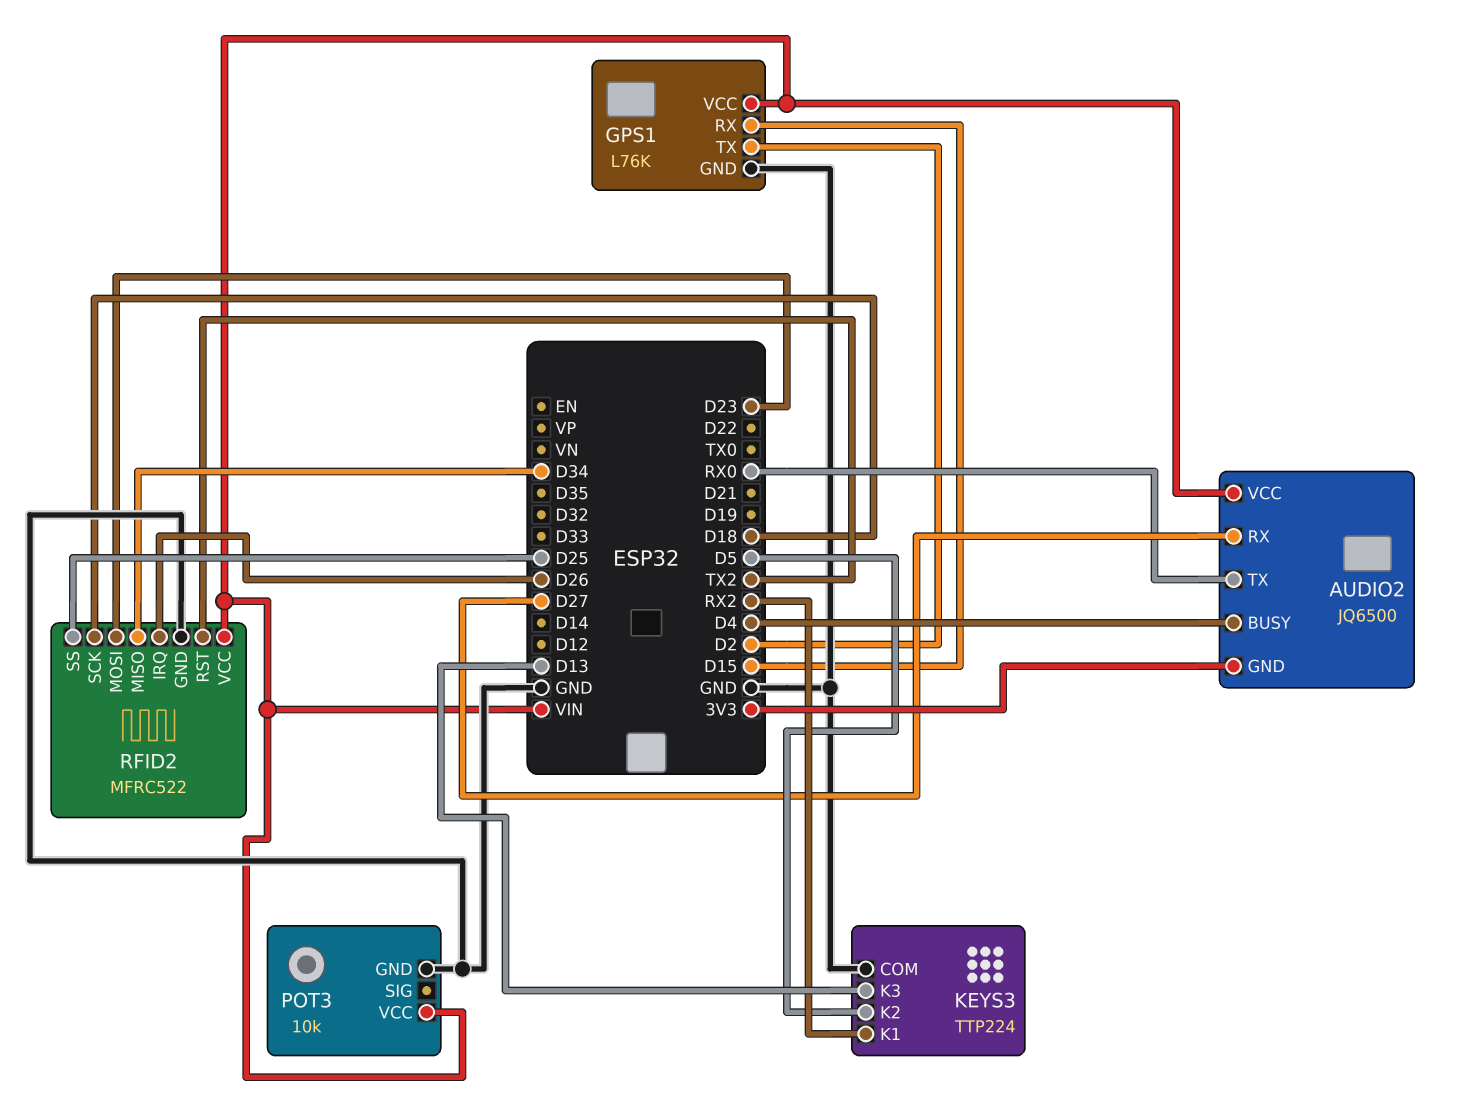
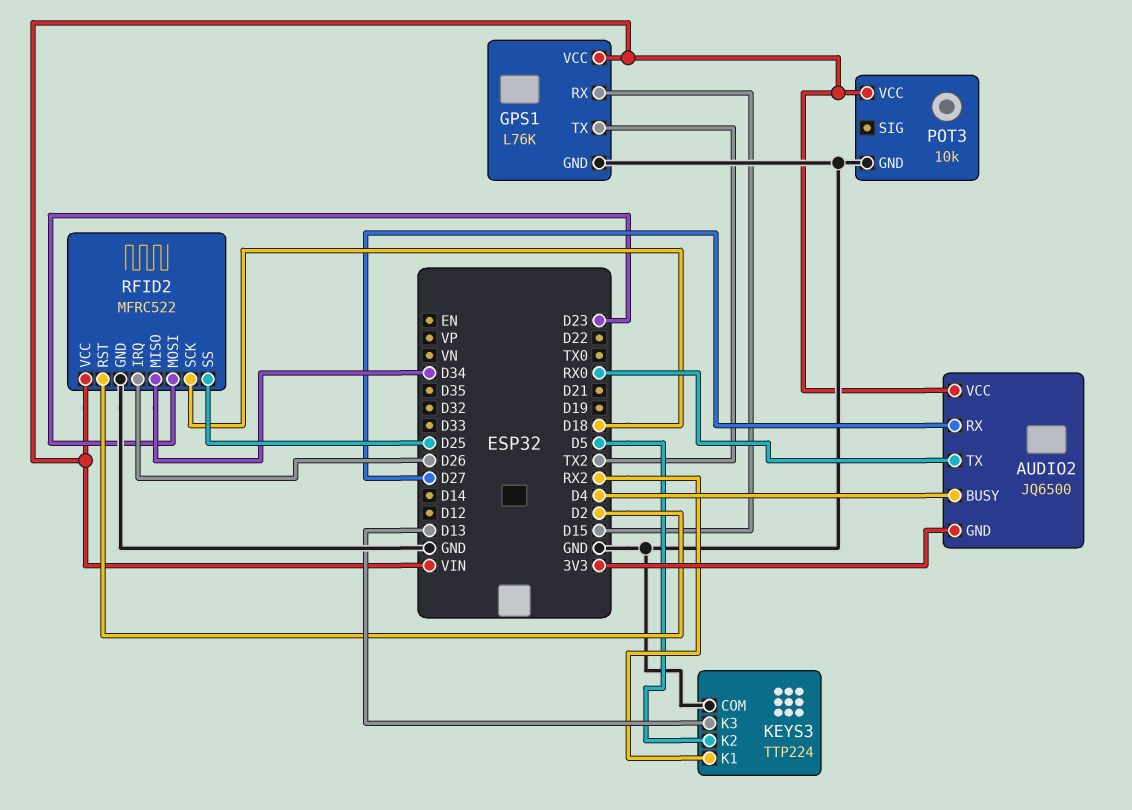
GPS1 pin TX: D2 -> TX2
RFID2 pin RST: TX2 -> D2

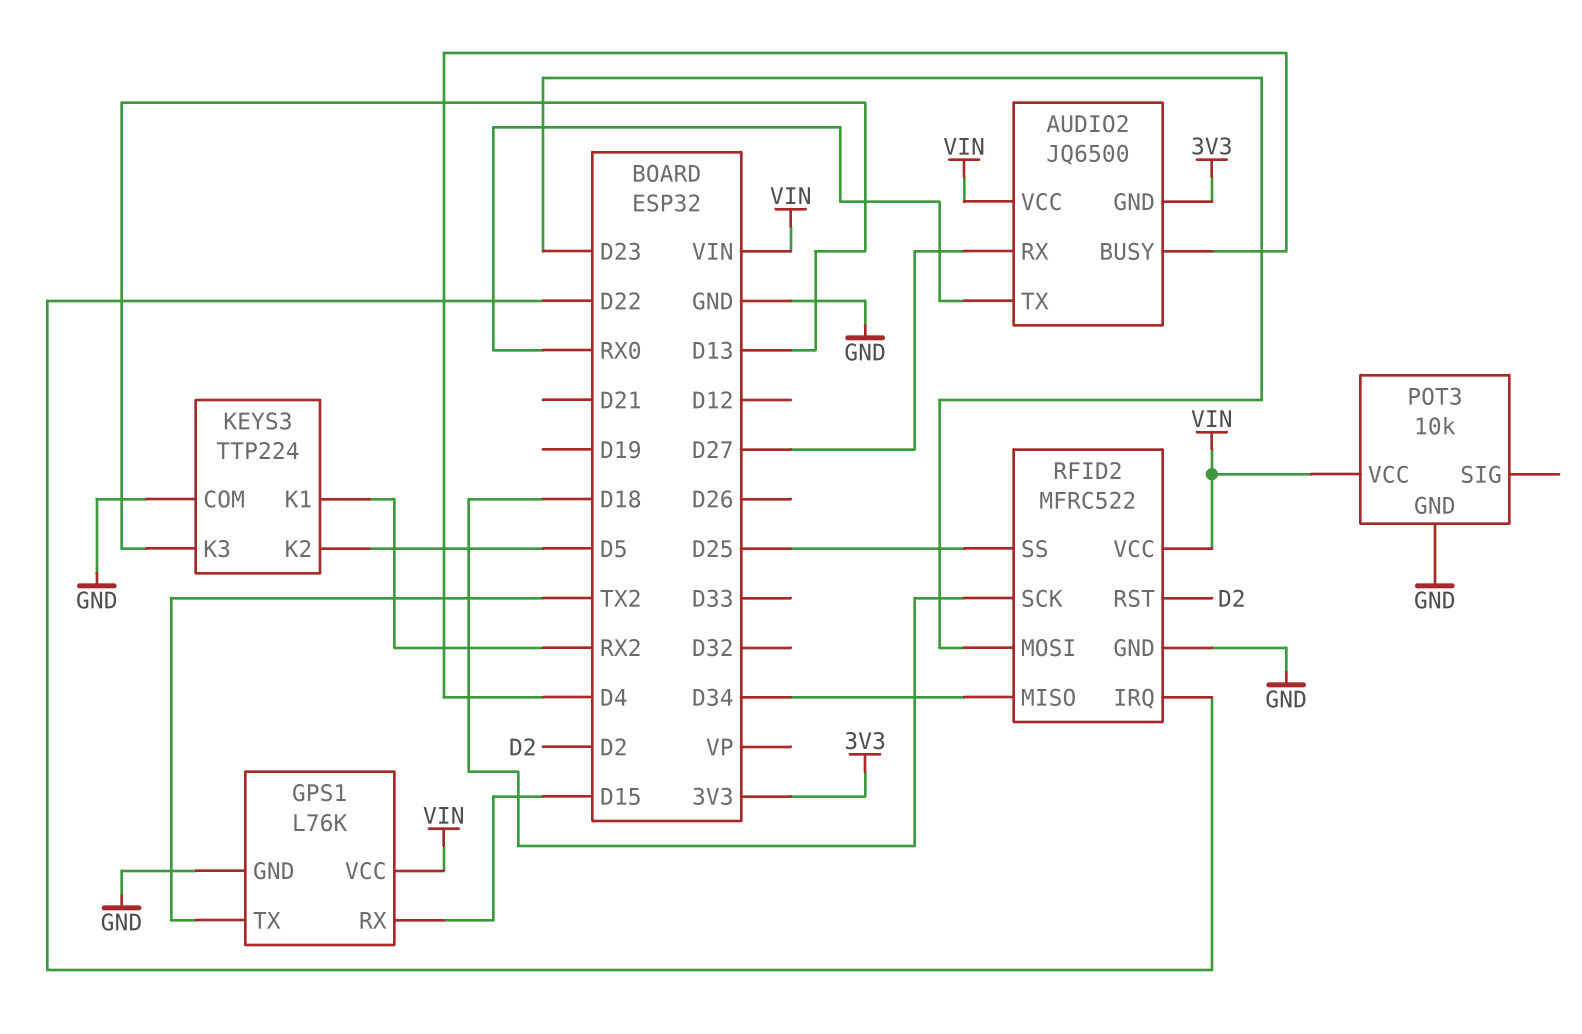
RFID2 pin IRQ: D26 -> D22

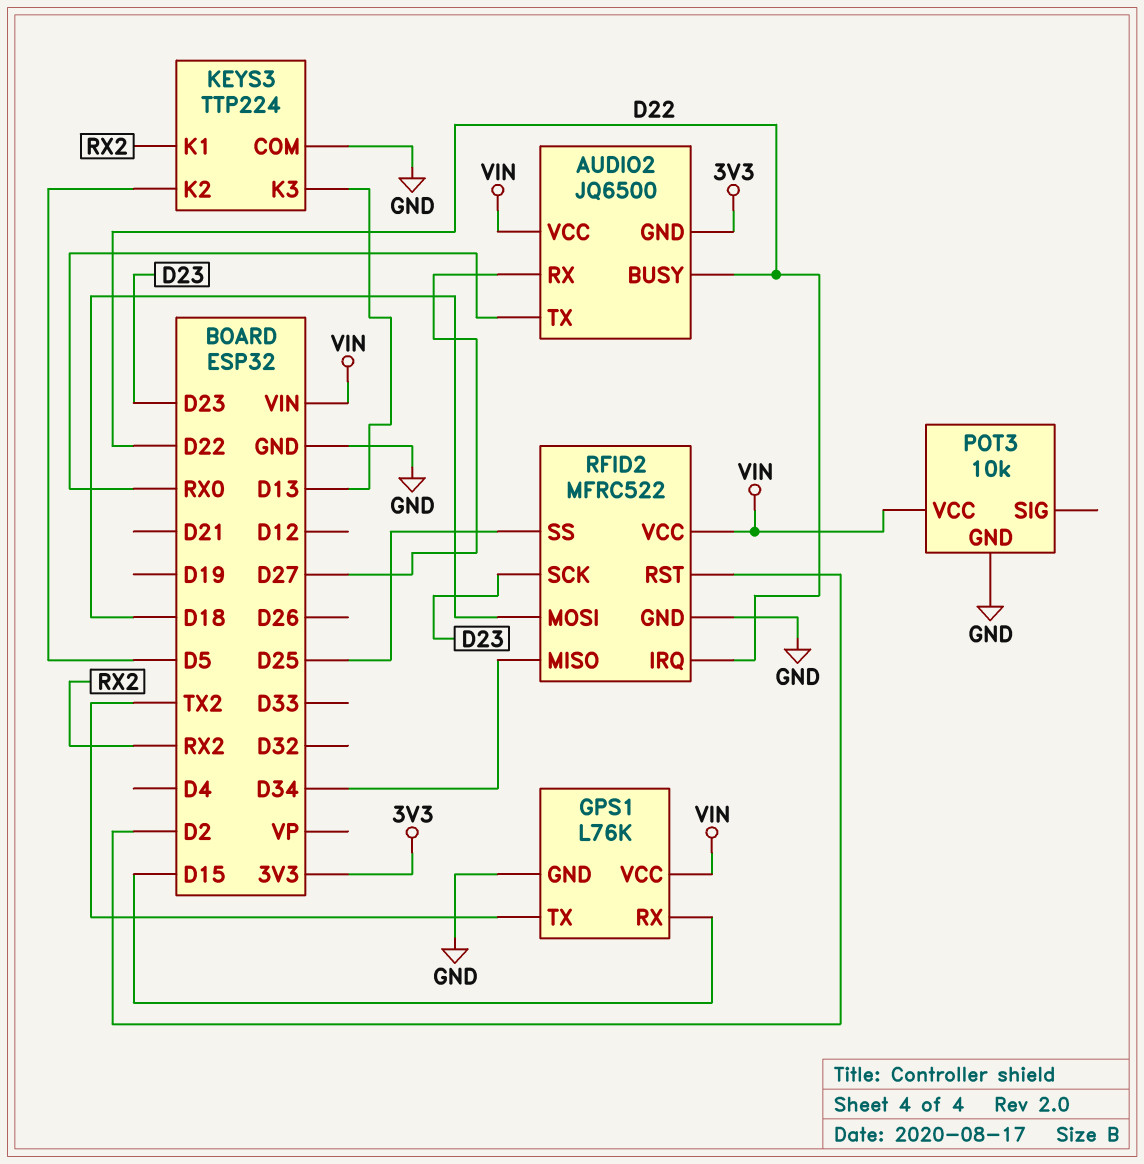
AUDIO2 pin BUSY: D4 -> D22
RFID2 pin MOSI: D23 -> D18
RFID2 pin SCK: D18 -> D23

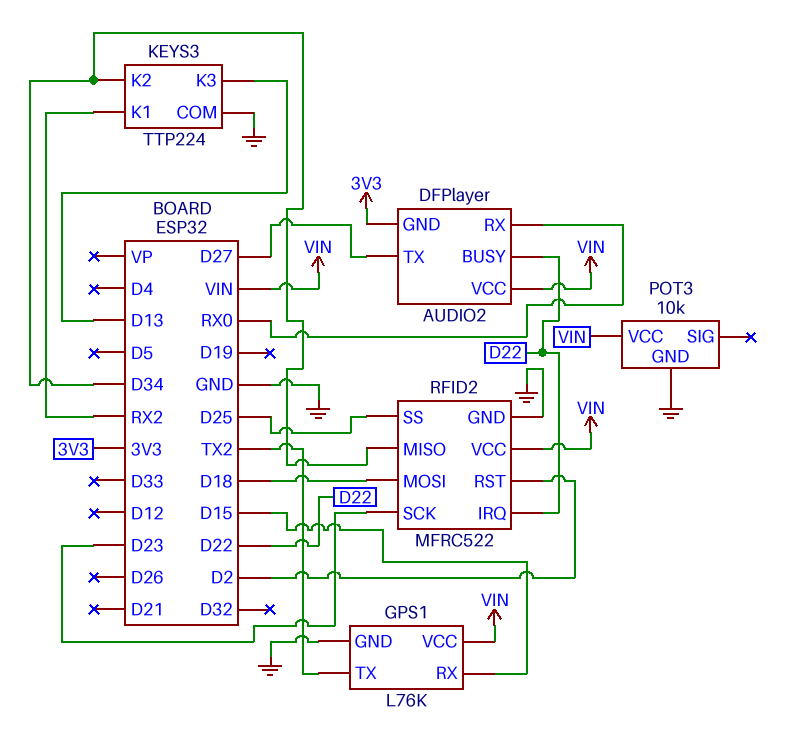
AUDIO2: JQ6500 -> DFPlayer
AUDIO2 pin RX: D27 -> RX0
AUDIO2 pin TX: RX0 -> D27
KEYS3 pin K2: D5 -> D34

